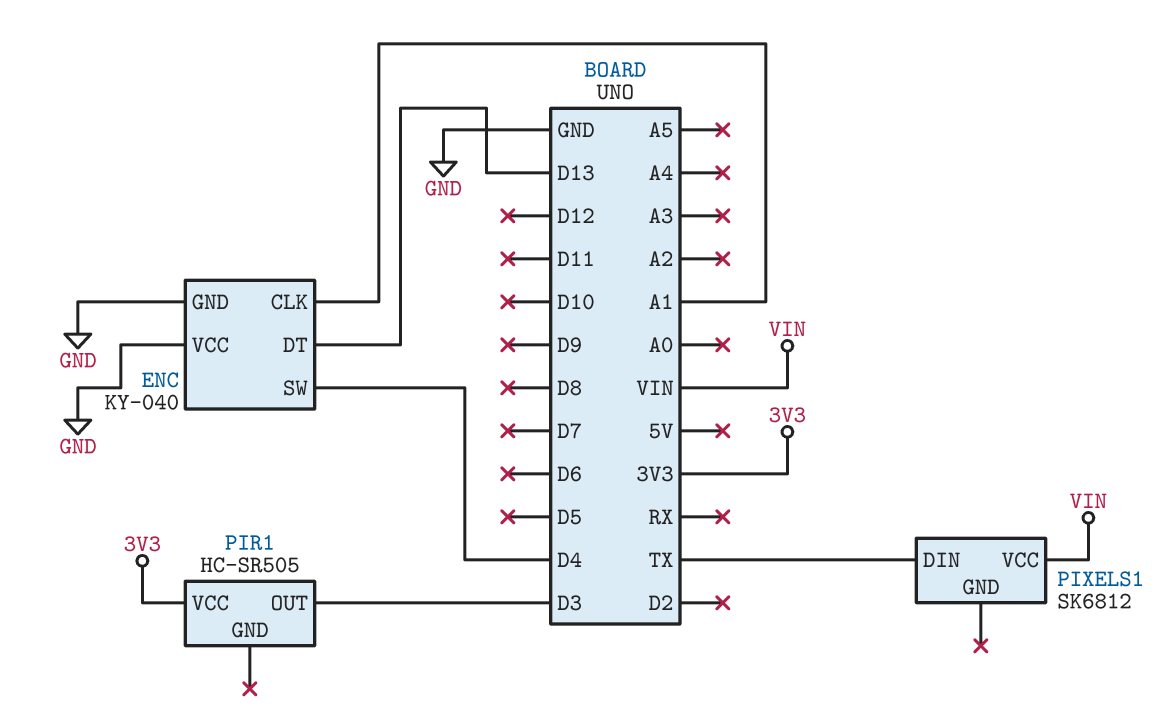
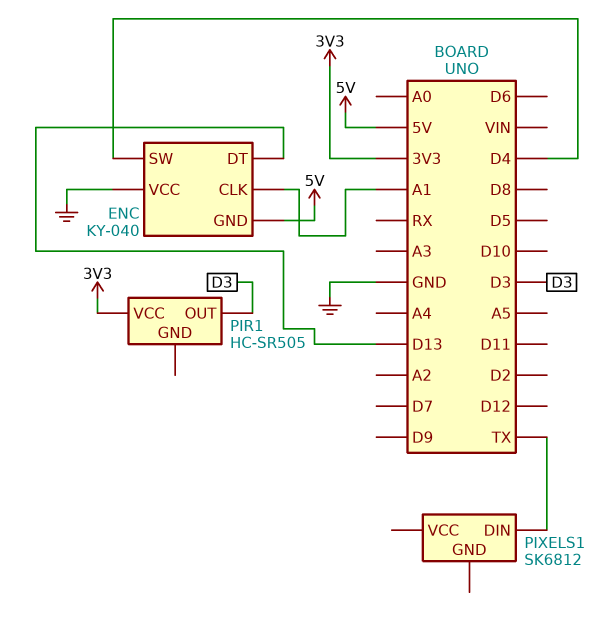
ENC pin GND: GND -> 5V
PIXELS1 pin VCC: VIN -> none

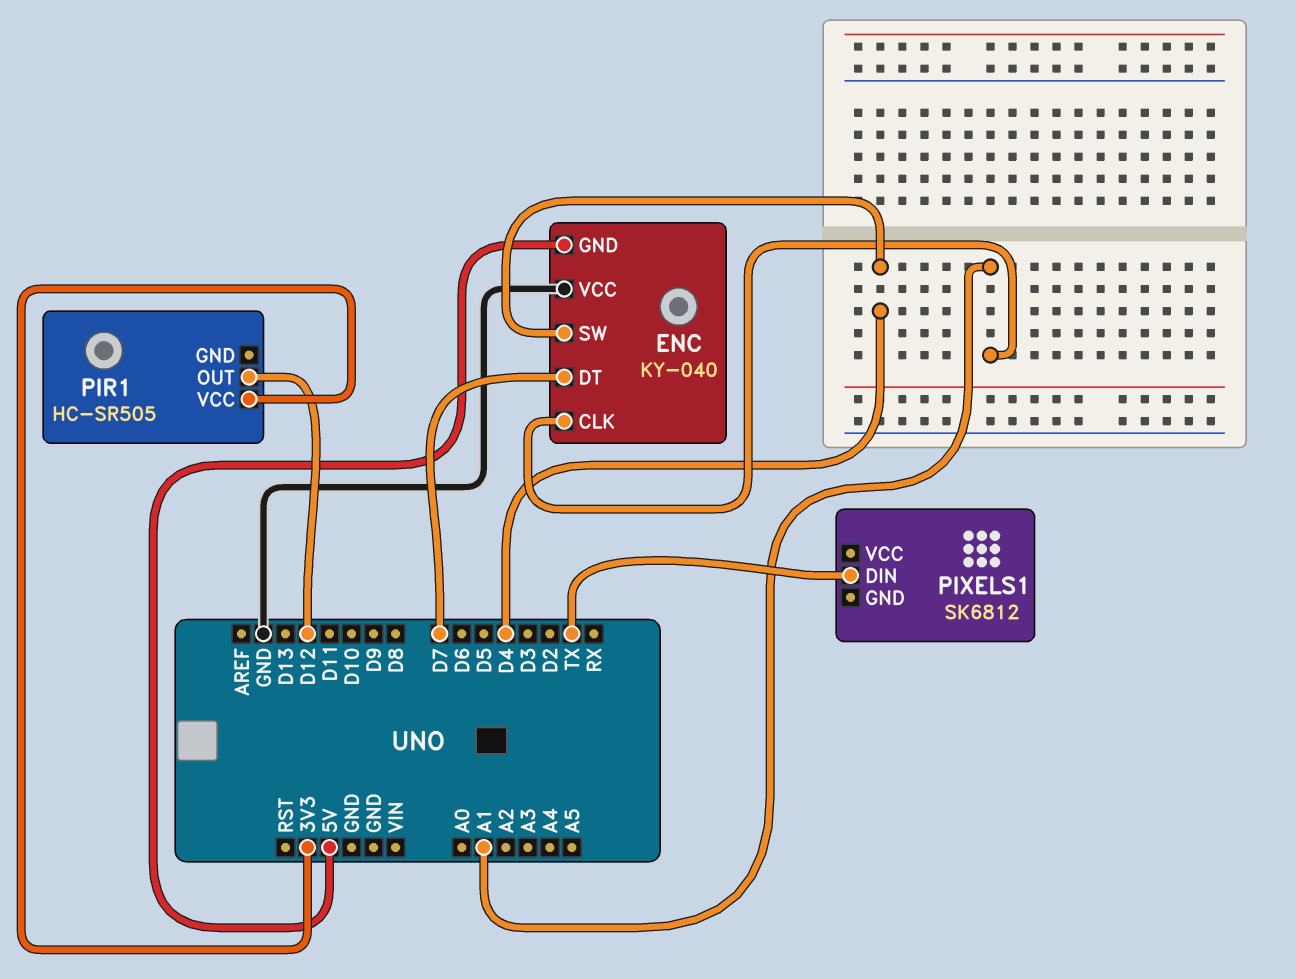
ENC pin DT: D13 -> D7
PIR1 pin OUT: D3 -> D12

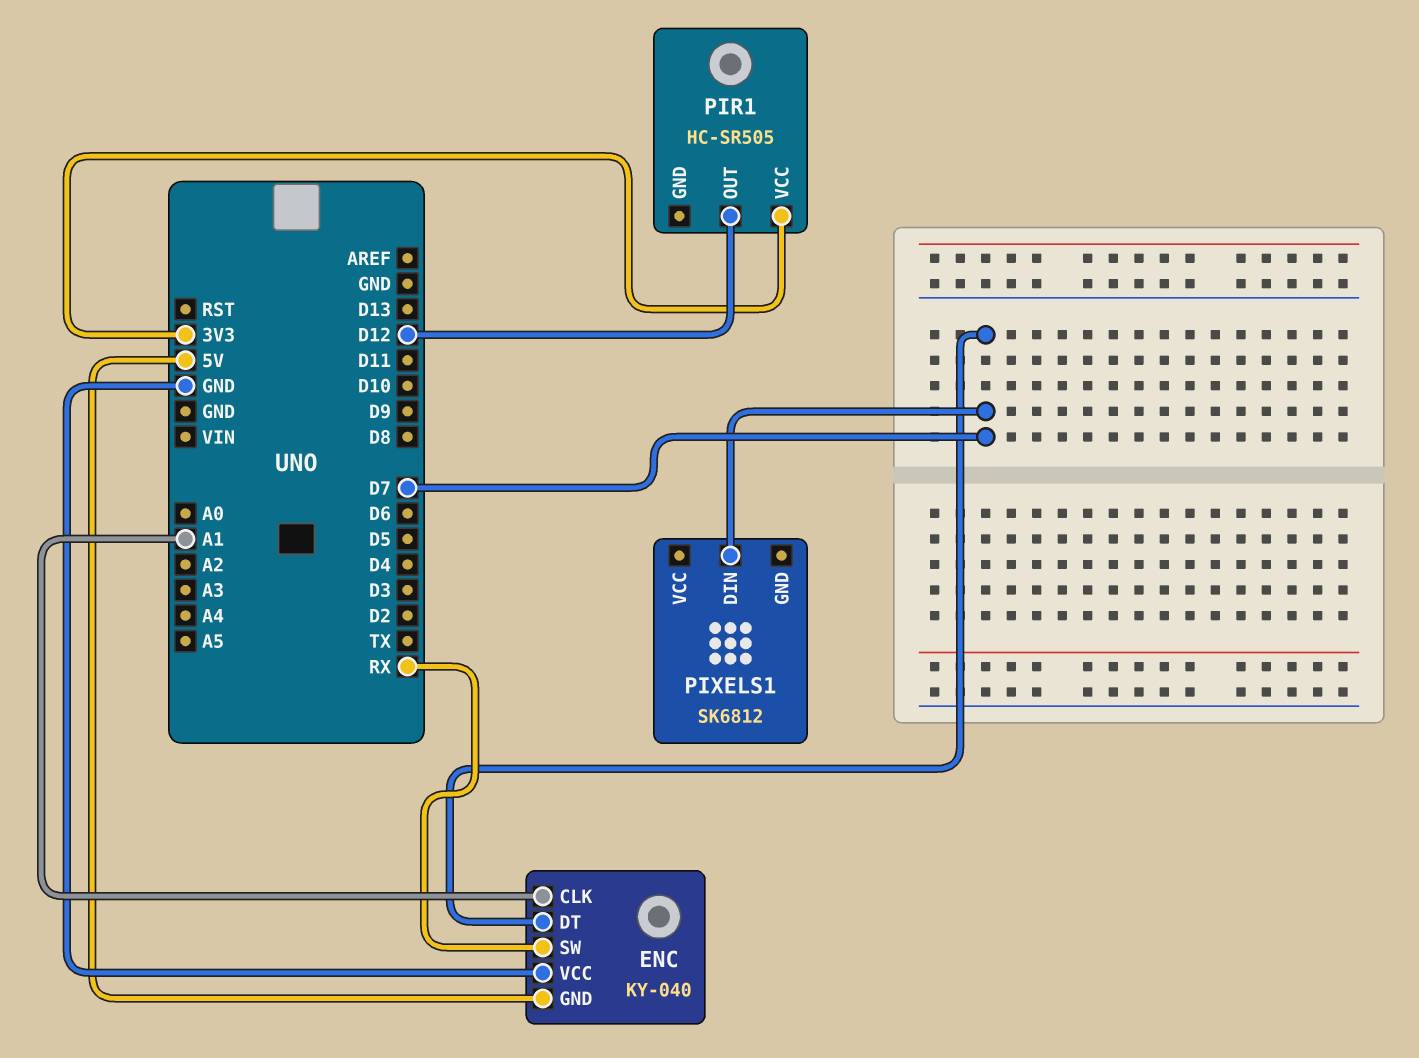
ENC pin SW: D4 -> RX
PIXELS1 pin DIN: TX -> D7

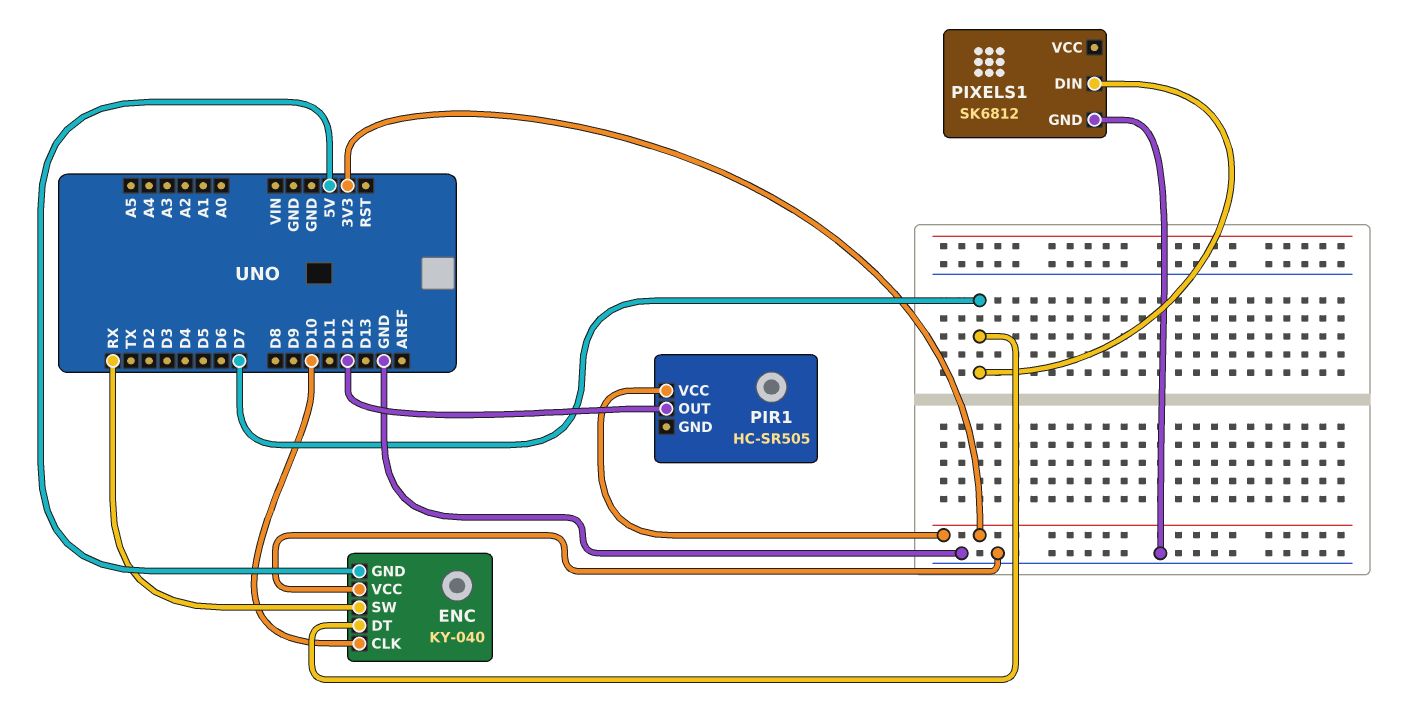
ENC pin CLK: A1 -> D10
PIXELS1 pin GND: none -> GND

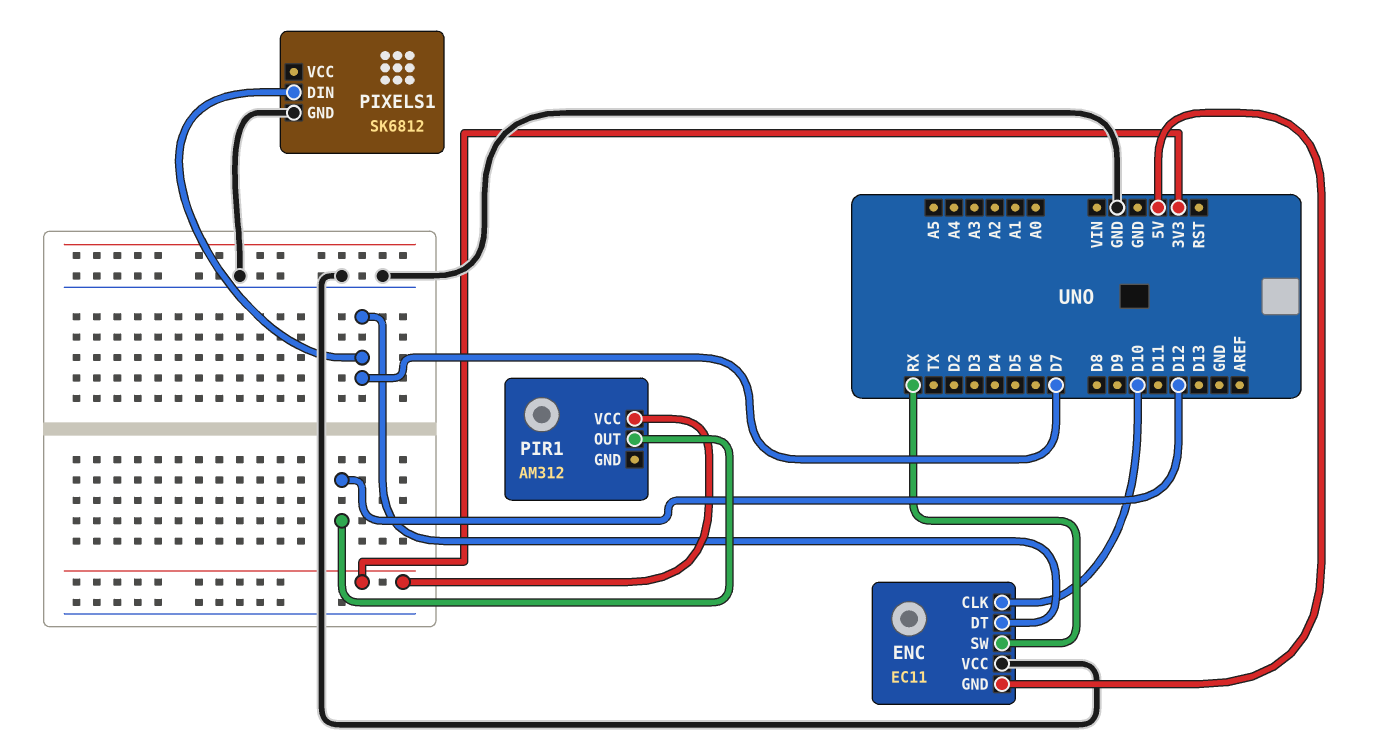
ENC: KY-040 -> EC11
PIR1: HC-SR505 -> AM312

